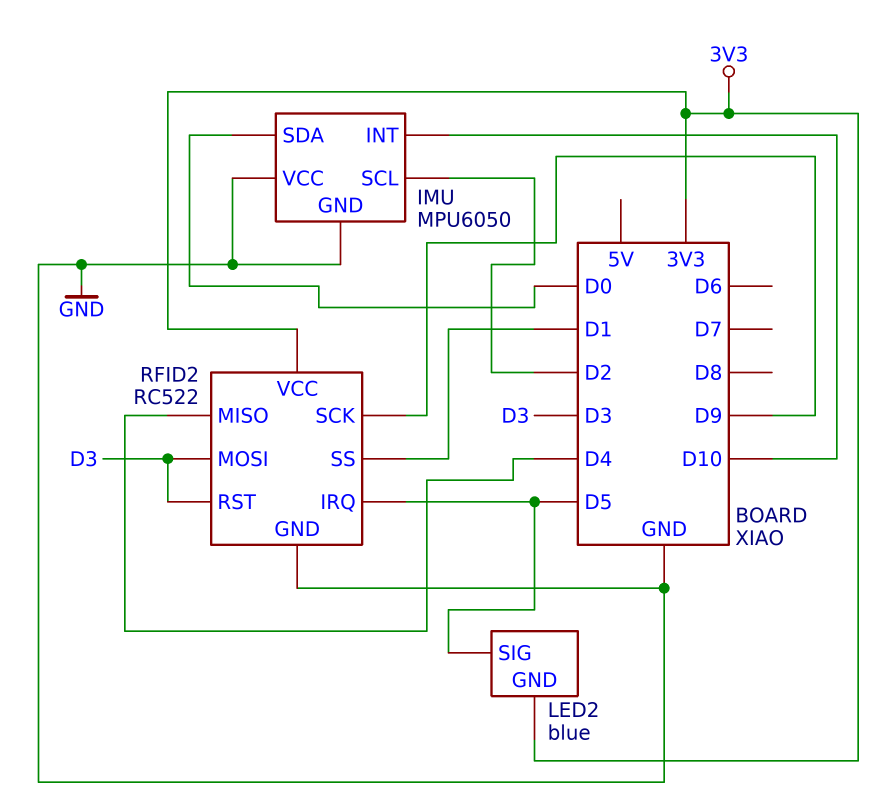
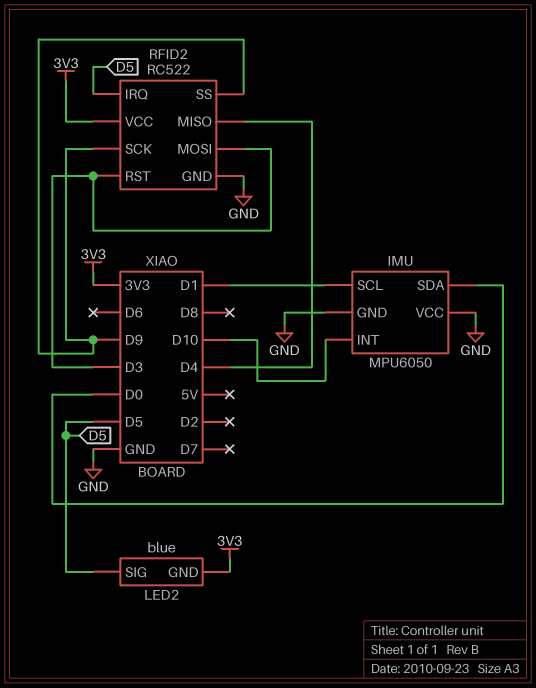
IMU pin SCL: D2 -> D1
RFID2 pin SS: D1 -> D9

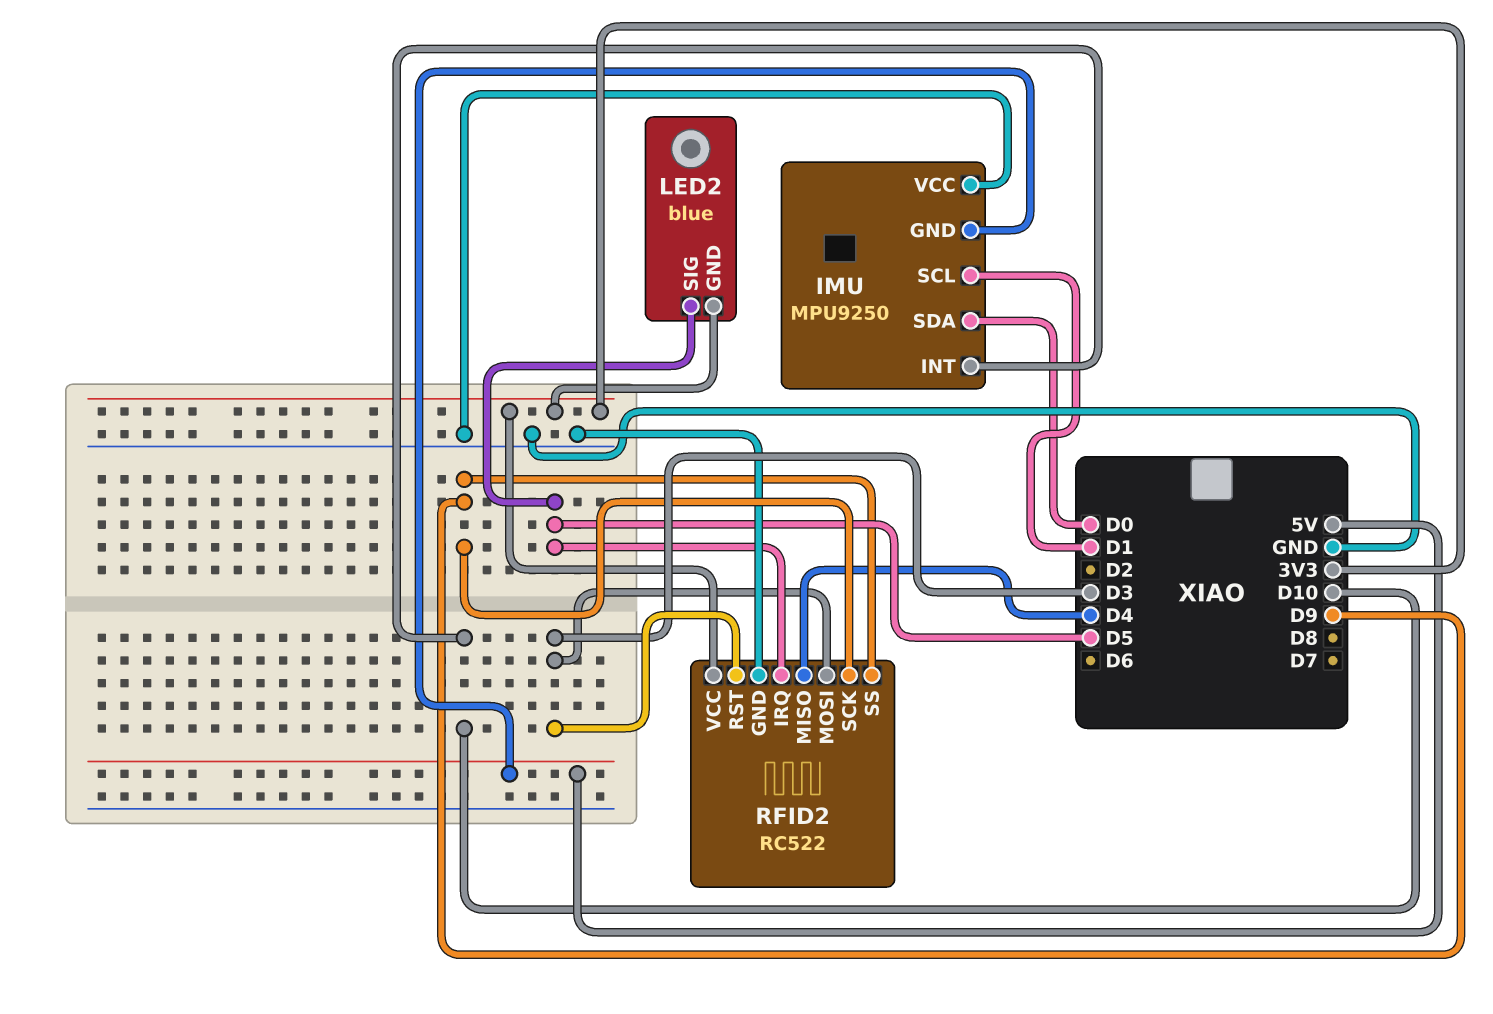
IMU: MPU6050 -> MPU9250
IMU pin GND: GND -> 5V

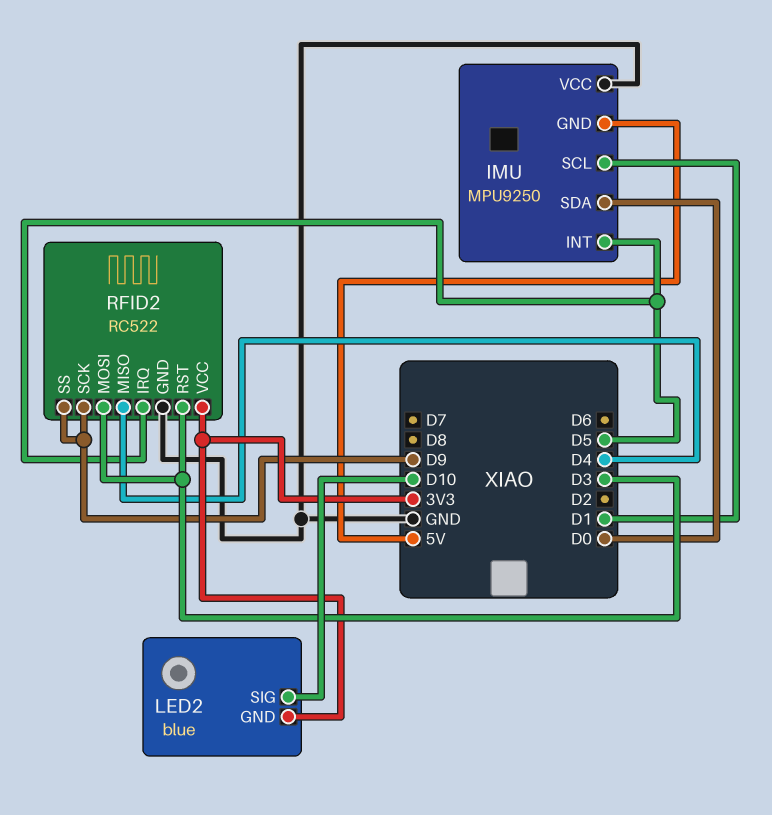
IMU pin INT: D10 -> D5
LED2 pin SIG: D5 -> D10

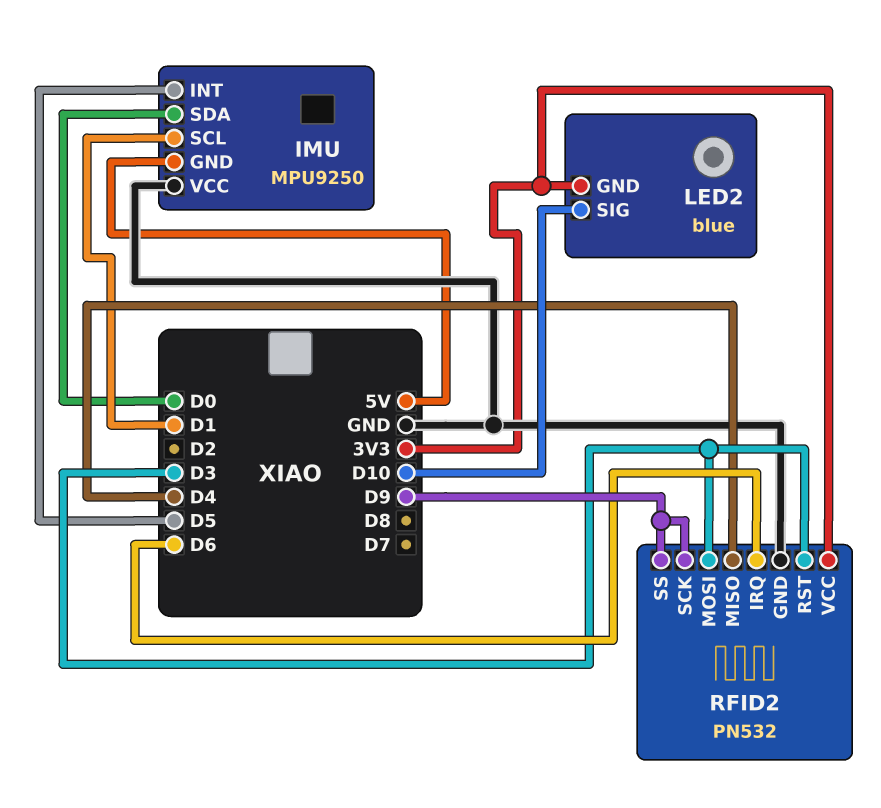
RFID2: RC522 -> PN532
RFID2 pin IRQ: D5 -> D6

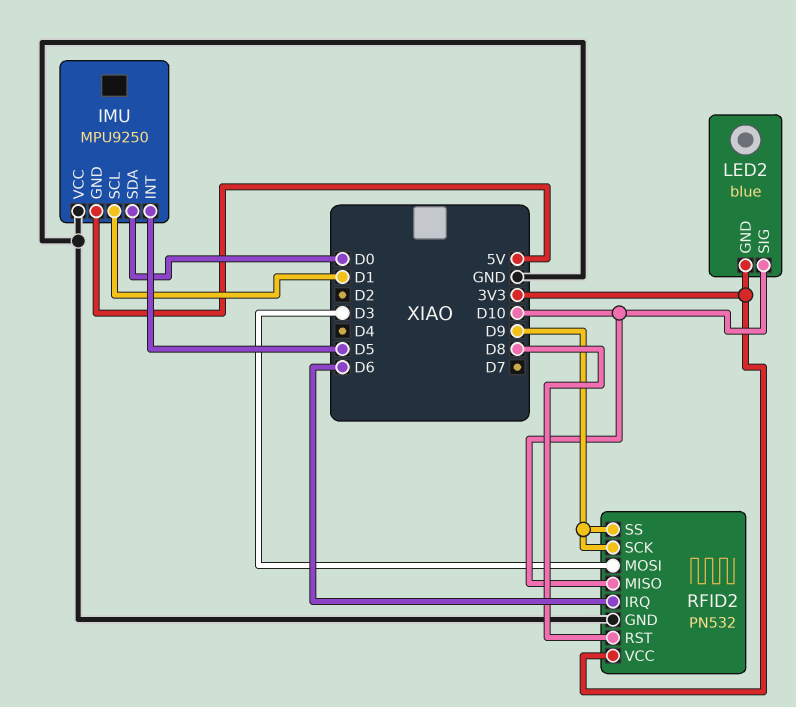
RFID2 pin MISO: D4 -> D10
RFID2 pin RST: D3 -> D8

